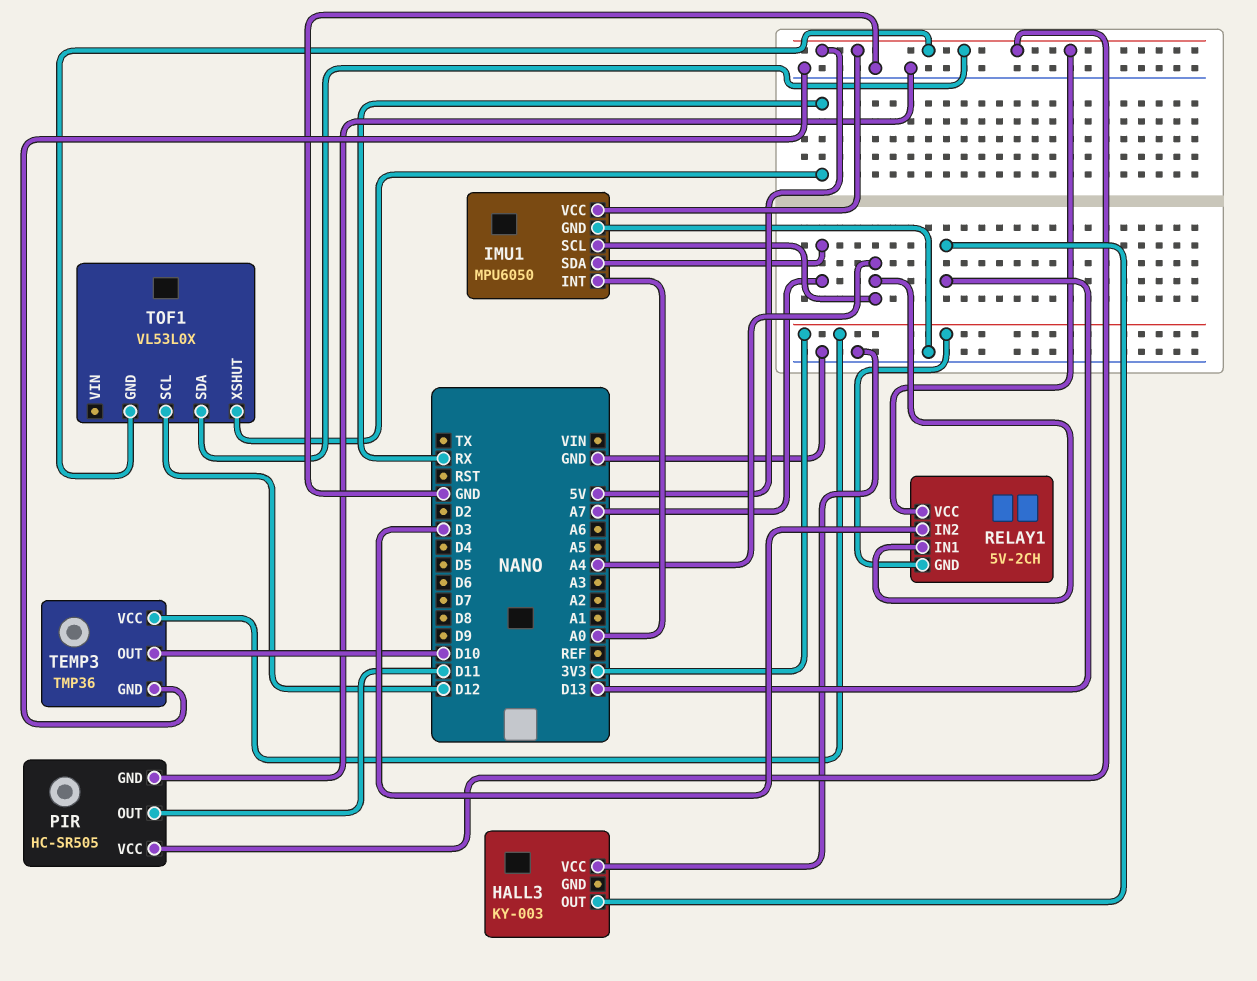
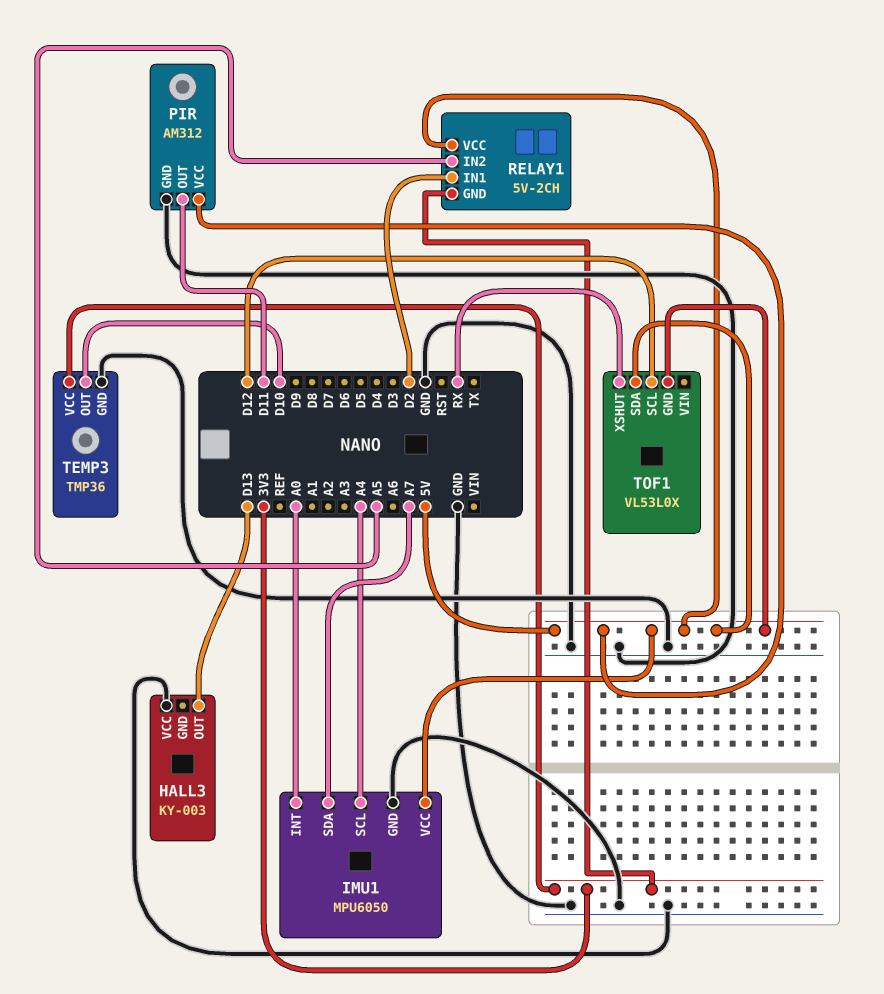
PIR: HC-SR505 -> AM312
RELAY1 pin IN1: A4 -> D2
RELAY1 pin IN2: D3 -> A5

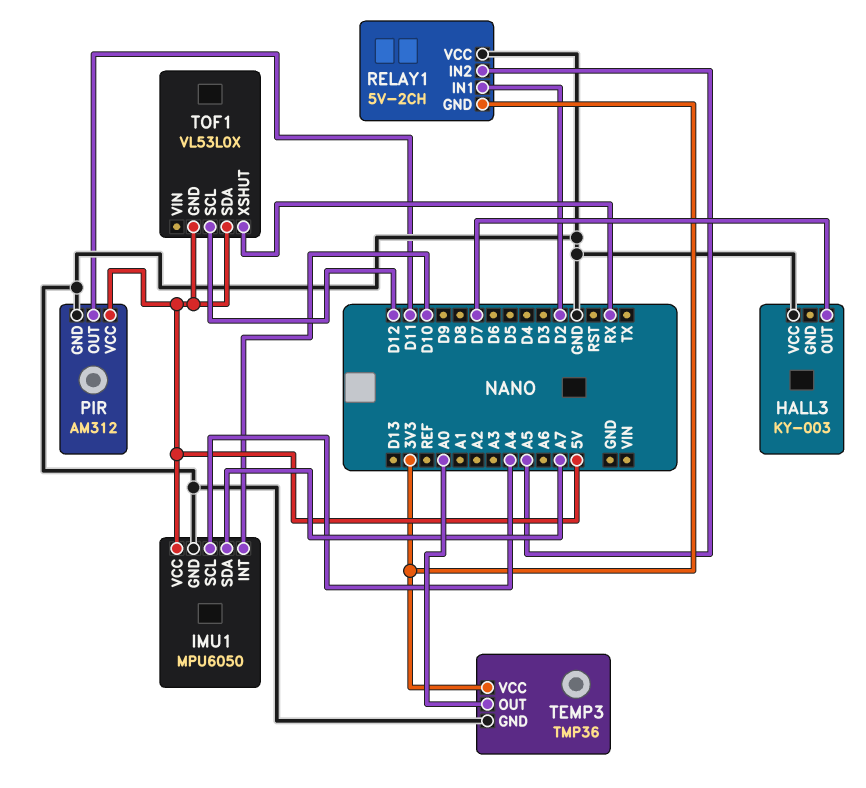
HALL3 pin OUT: D13 -> D7
IMU1 pin INT: A0 -> D10
RELAY1 pin VCC: 5V -> GND
TEMP3 pin OUT: D10 -> A0

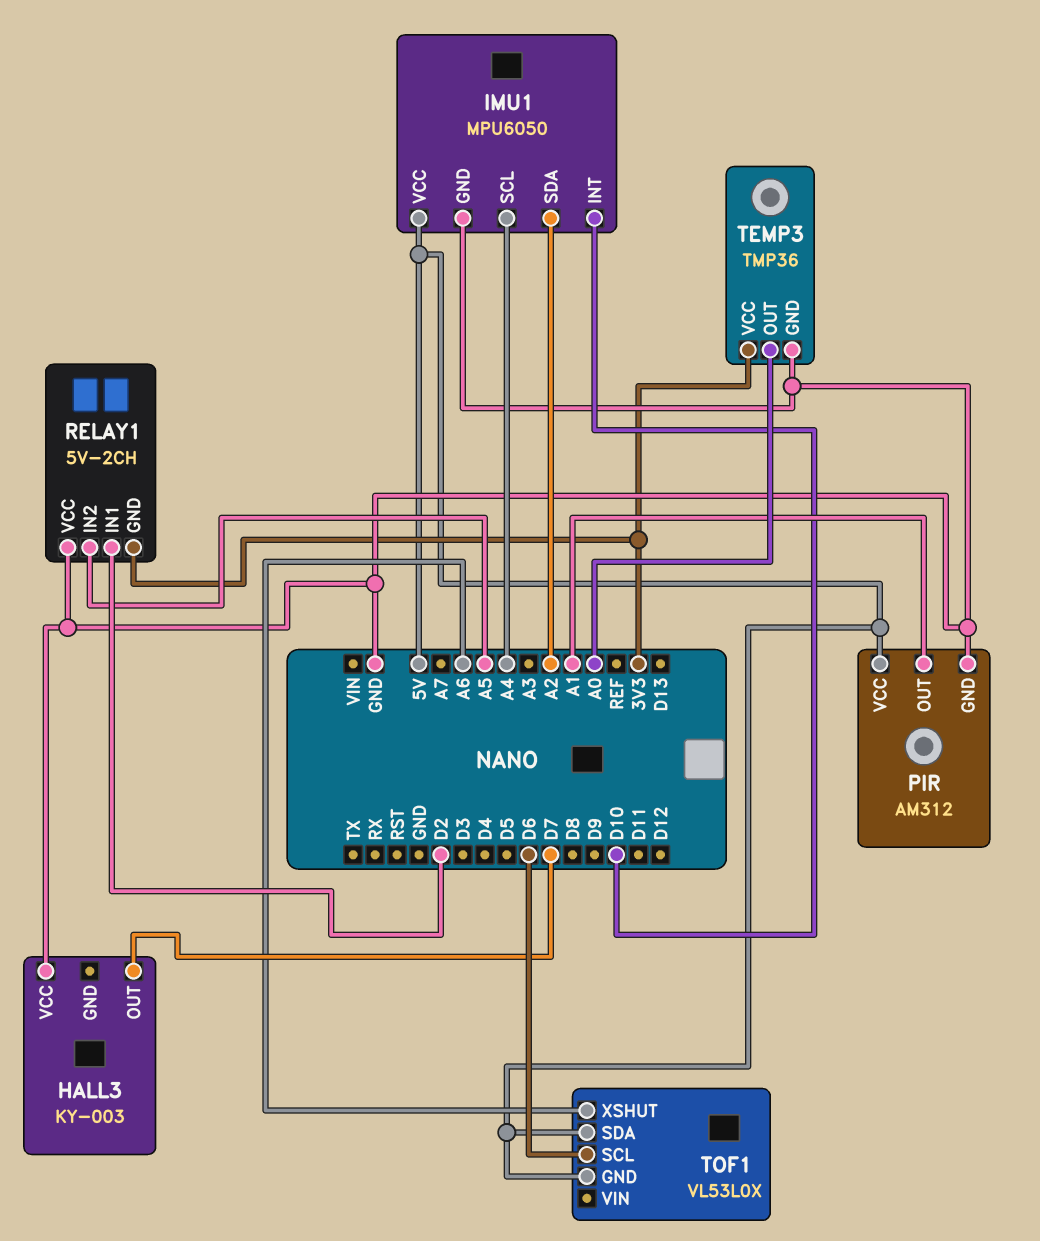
IMU1 pin SDA: A7 -> A2
PIR pin OUT: D11 -> A1
TOF1 pin SCL: D12 -> D6
TOF1 pin XSHUT: RX -> A6

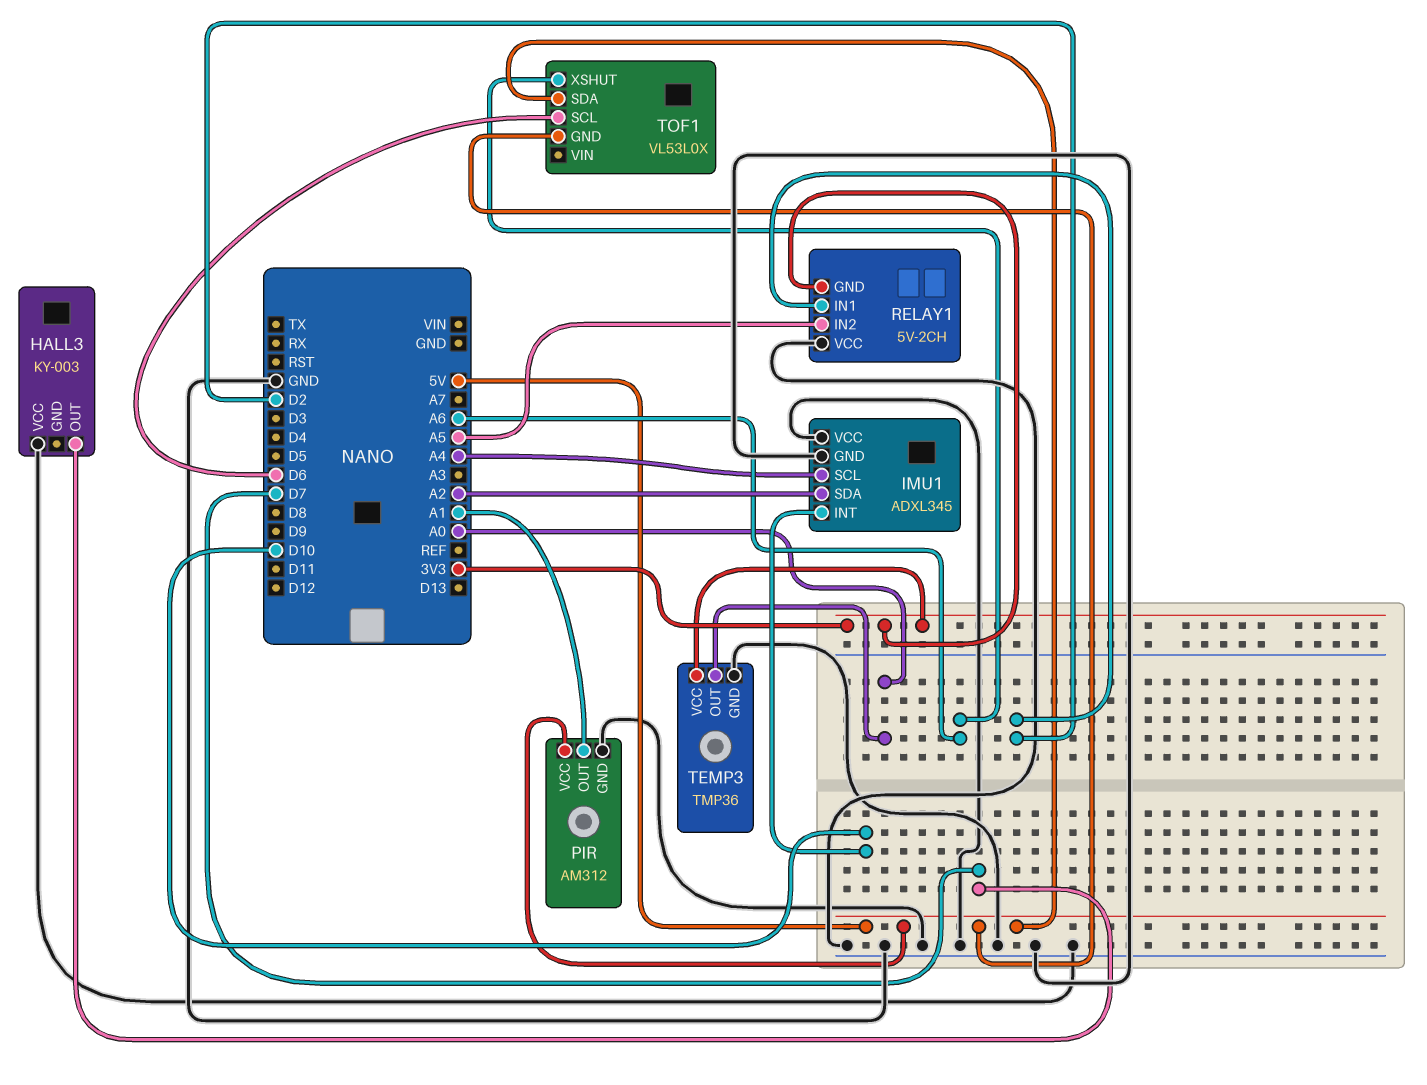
IMU1: MPU6050 -> ADXL345
IMU1 pin VCC: 5V -> GND

